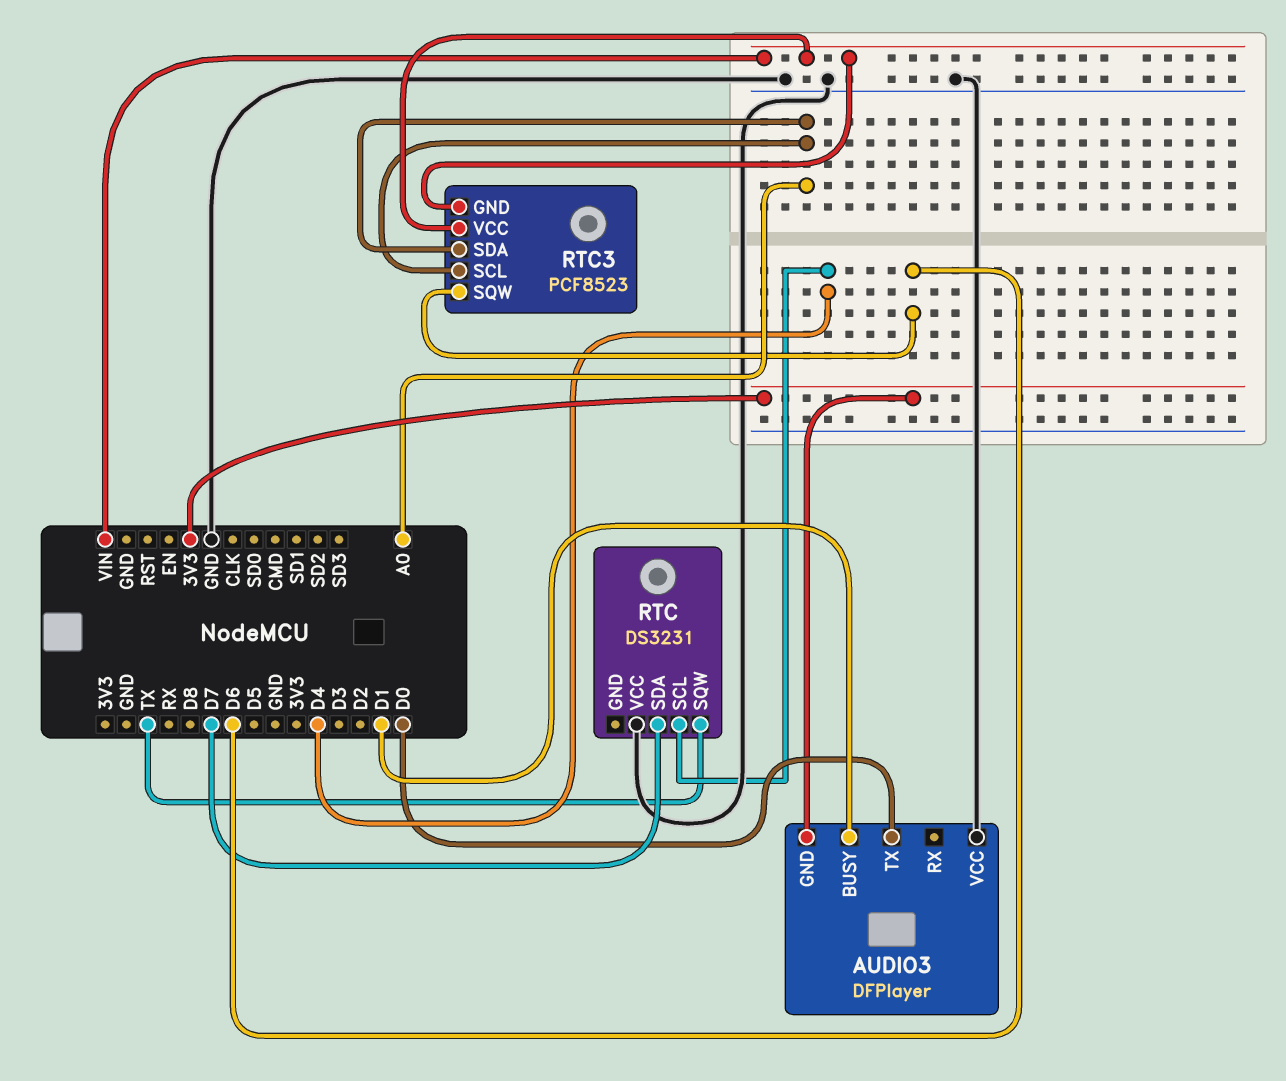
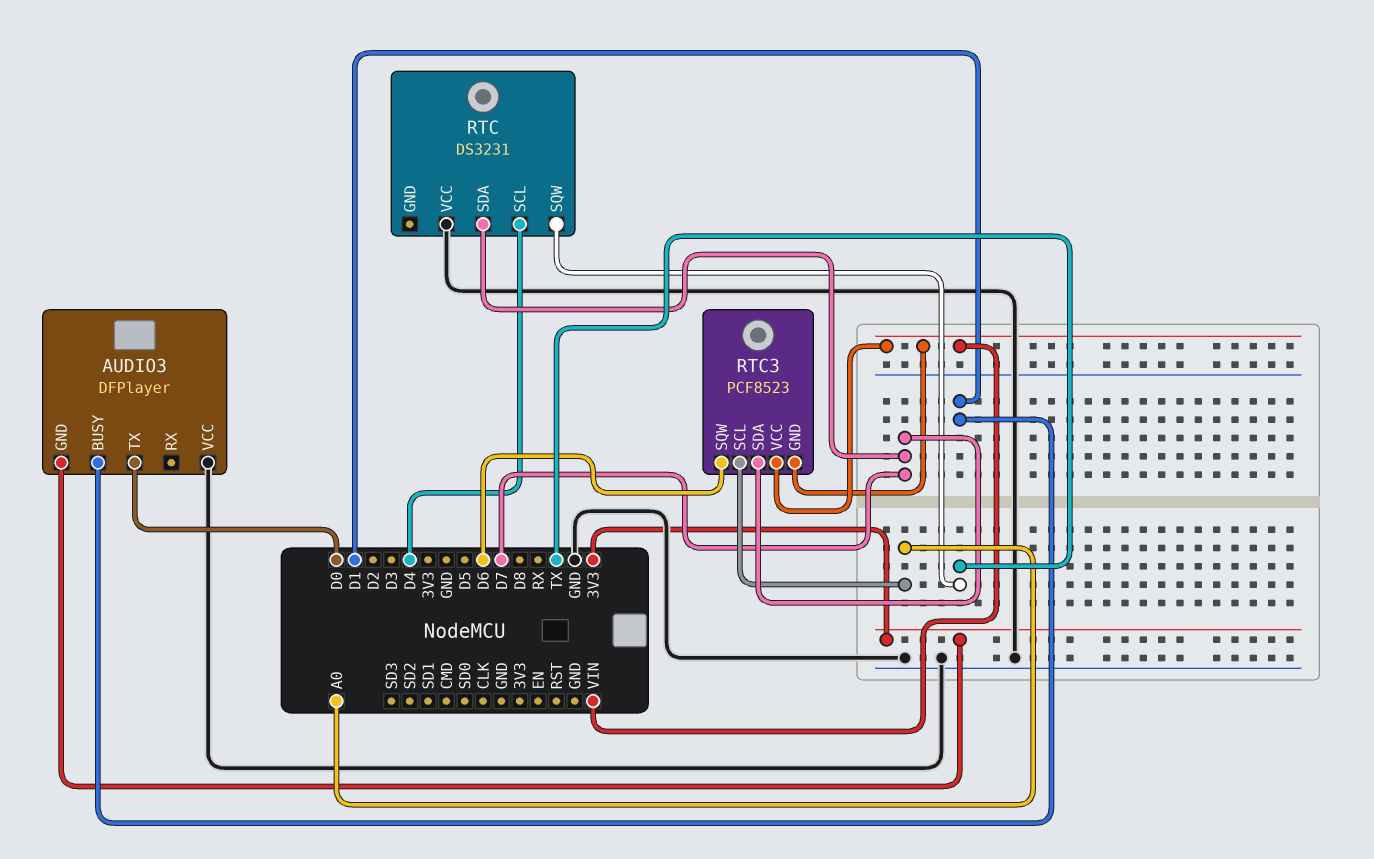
RTC3 pin SDA: A0 -> D7

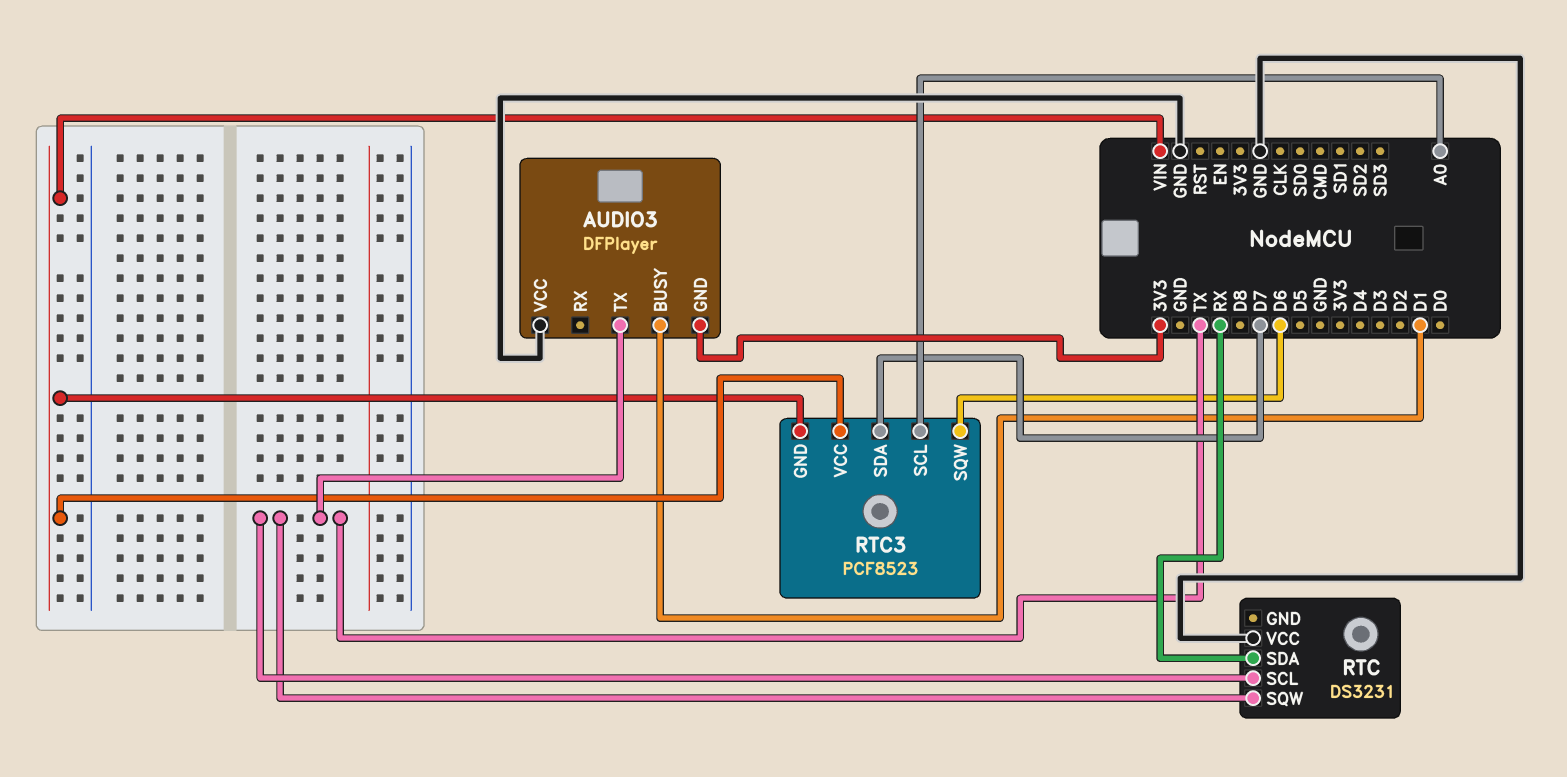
AUDIO3 pin TX: D0 -> TX
RTC pin SCL: D4 -> TX
RTC pin SDA: D7 -> RX

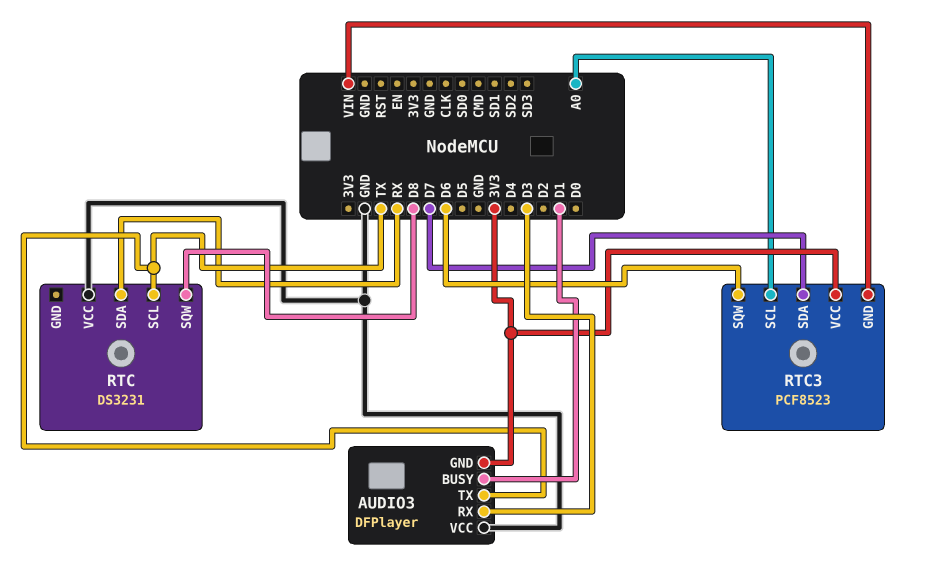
AUDIO3 pin RX: none -> D3
RTC pin SQW: TX -> D8
RTC3 pin VCC: VIN -> 3V3

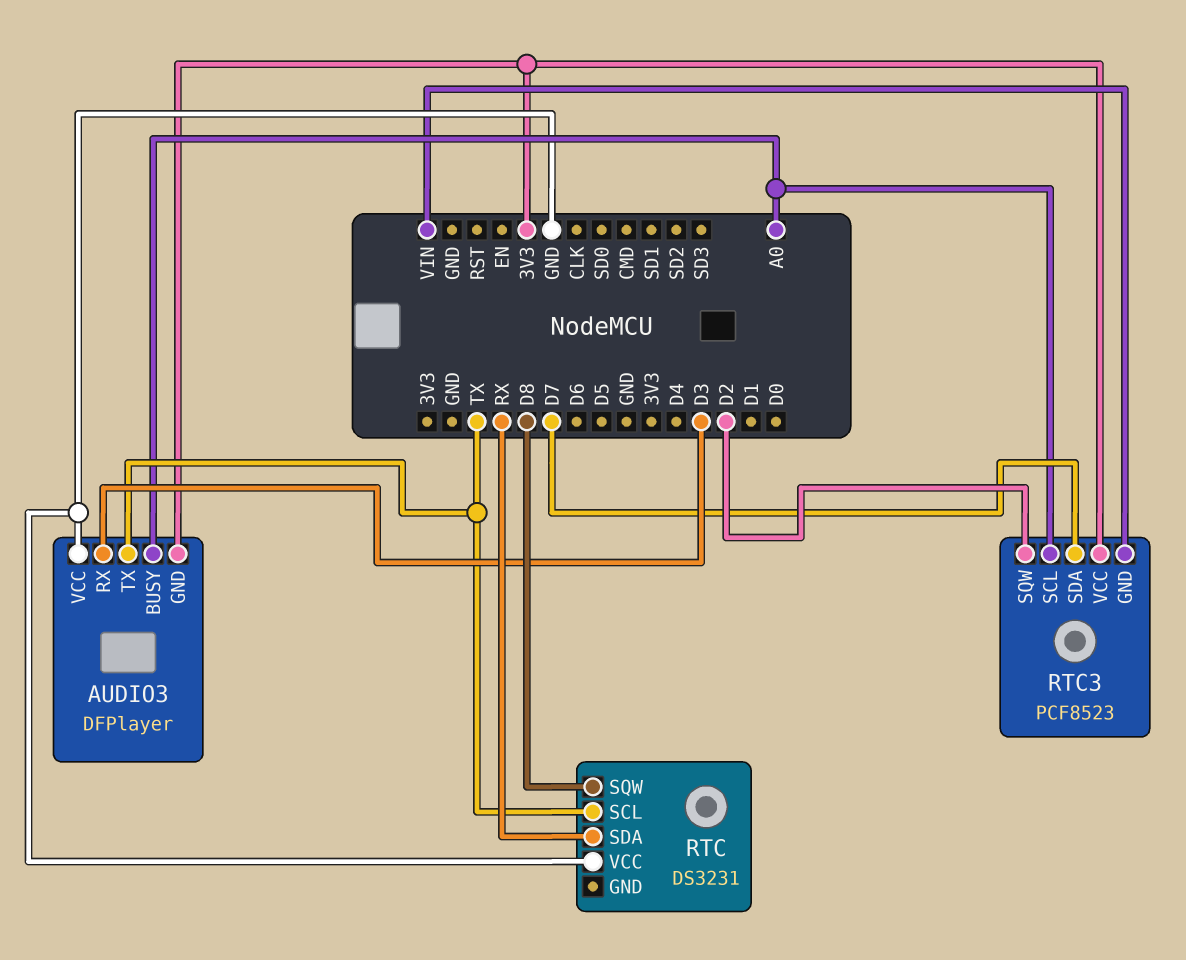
AUDIO3 pin BUSY: D1 -> A0
RTC3 pin SQW: D6 -> D2

